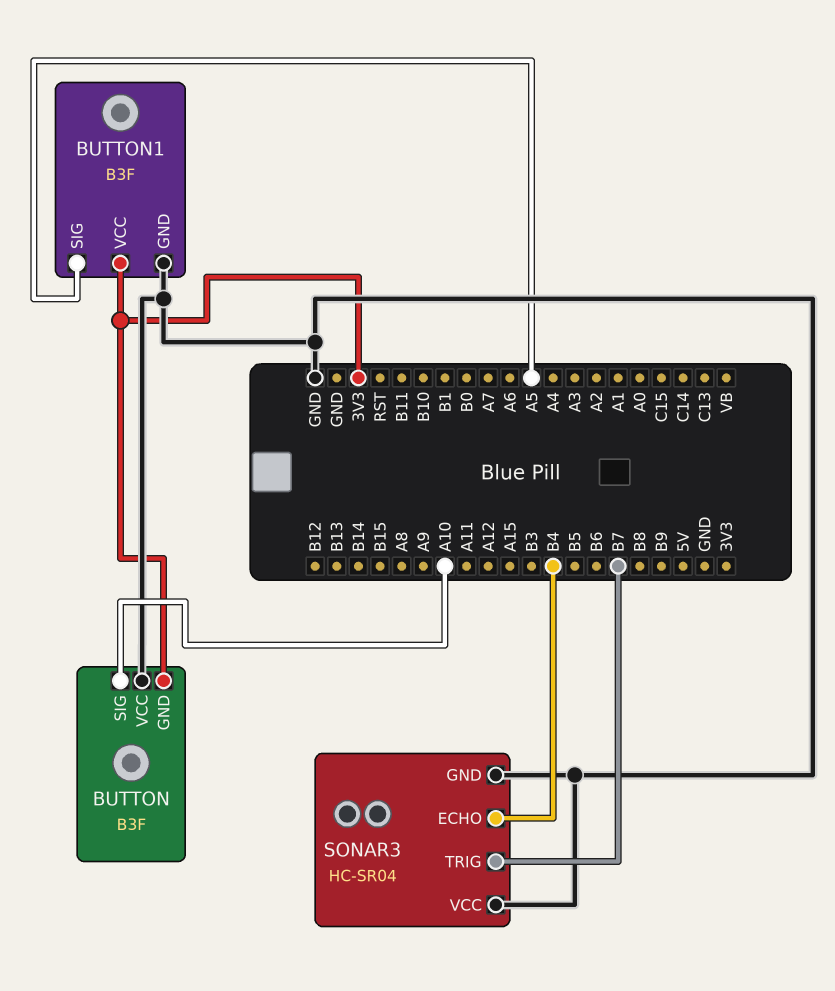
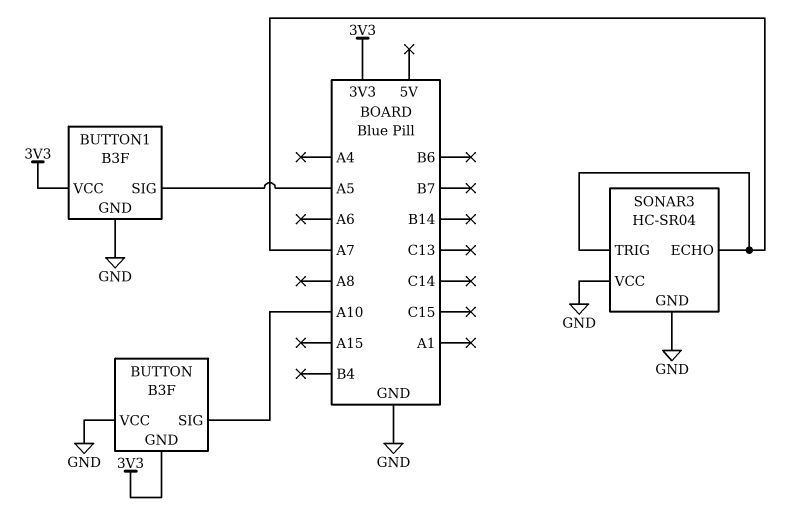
SONAR3 pin ECHO: B4 -> A7
SONAR3 pin TRIG: B7 -> A7

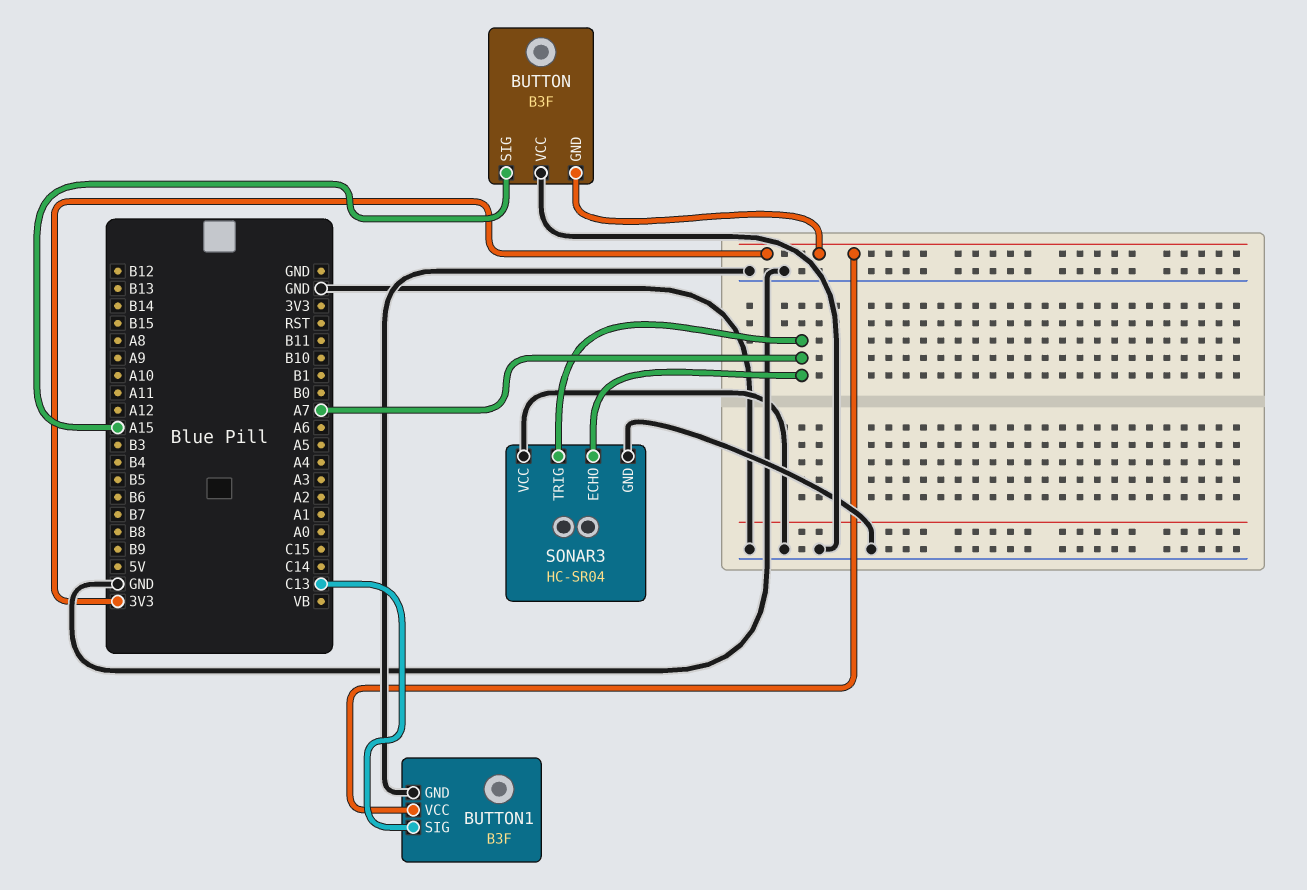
BUTTON pin SIG: A10 -> A15
BUTTON1 pin SIG: A5 -> C13

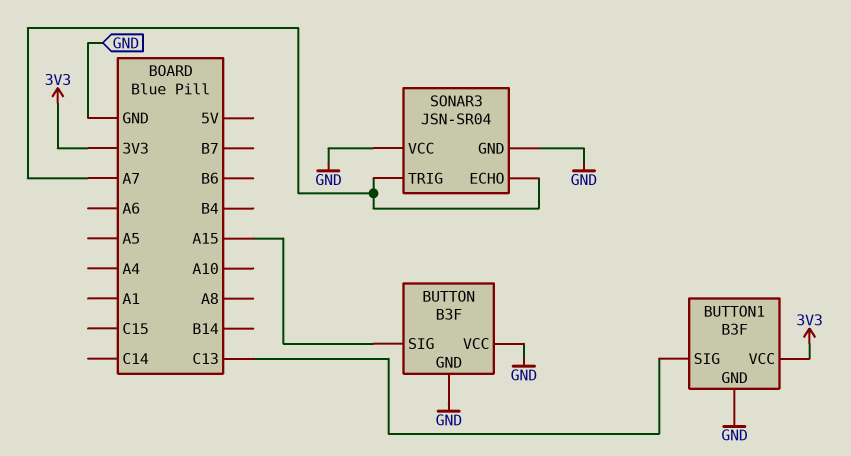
BUTTON pin GND: 3V3 -> GND
SONAR3: HC-SR04 -> JSN-SR04

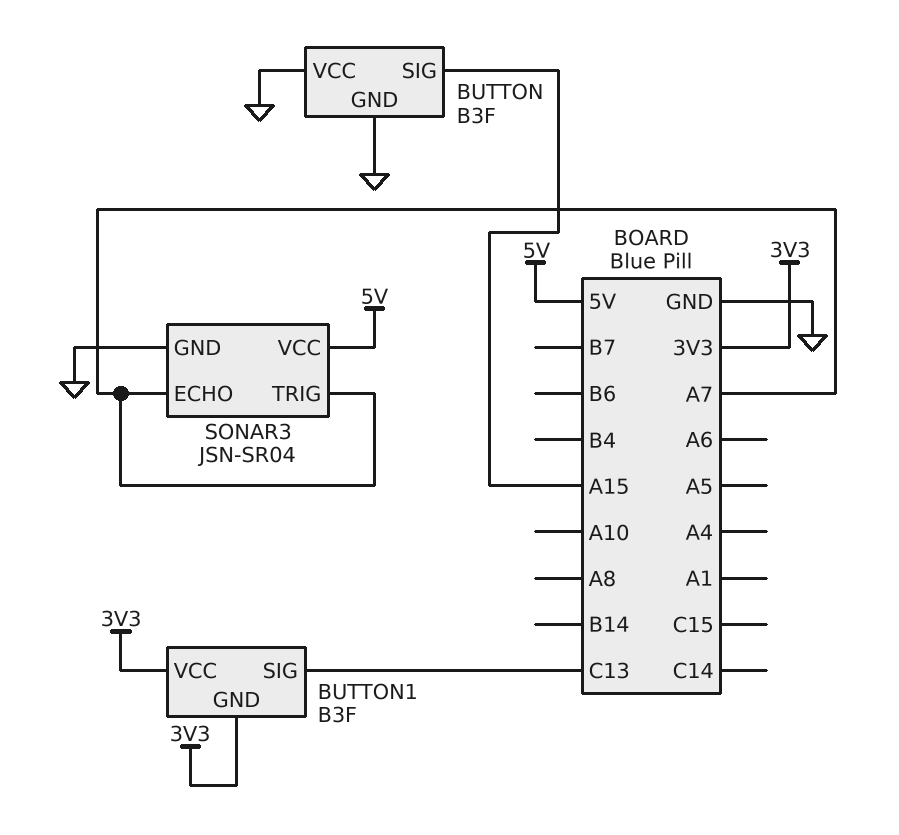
BUTTON1 pin GND: GND -> 3V3
SONAR3 pin VCC: GND -> 5V

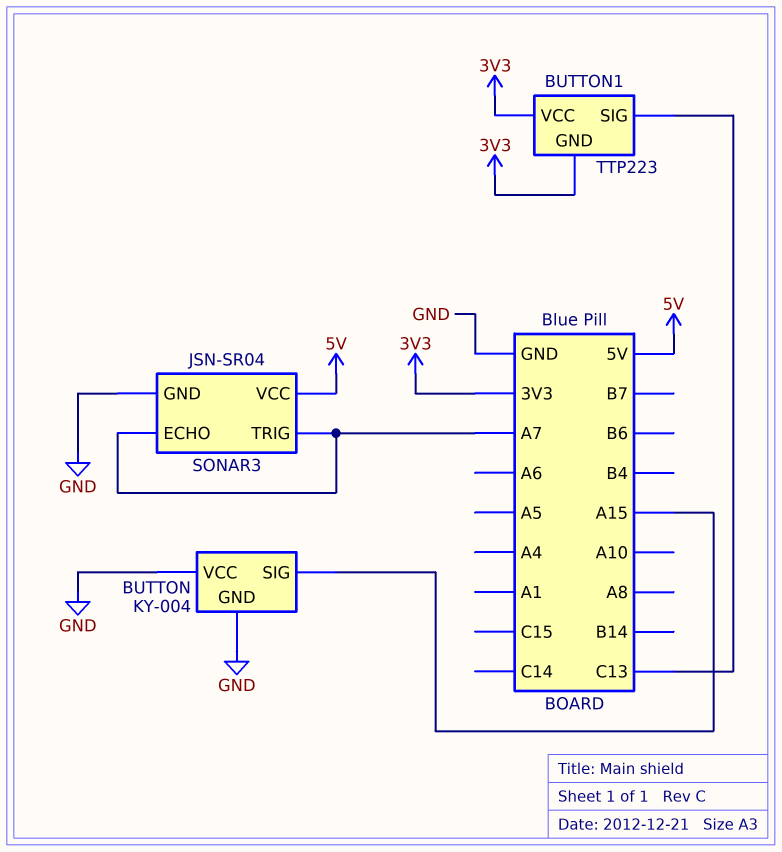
BUTTON: B3F -> KY-004
BUTTON1: B3F -> TTP223

